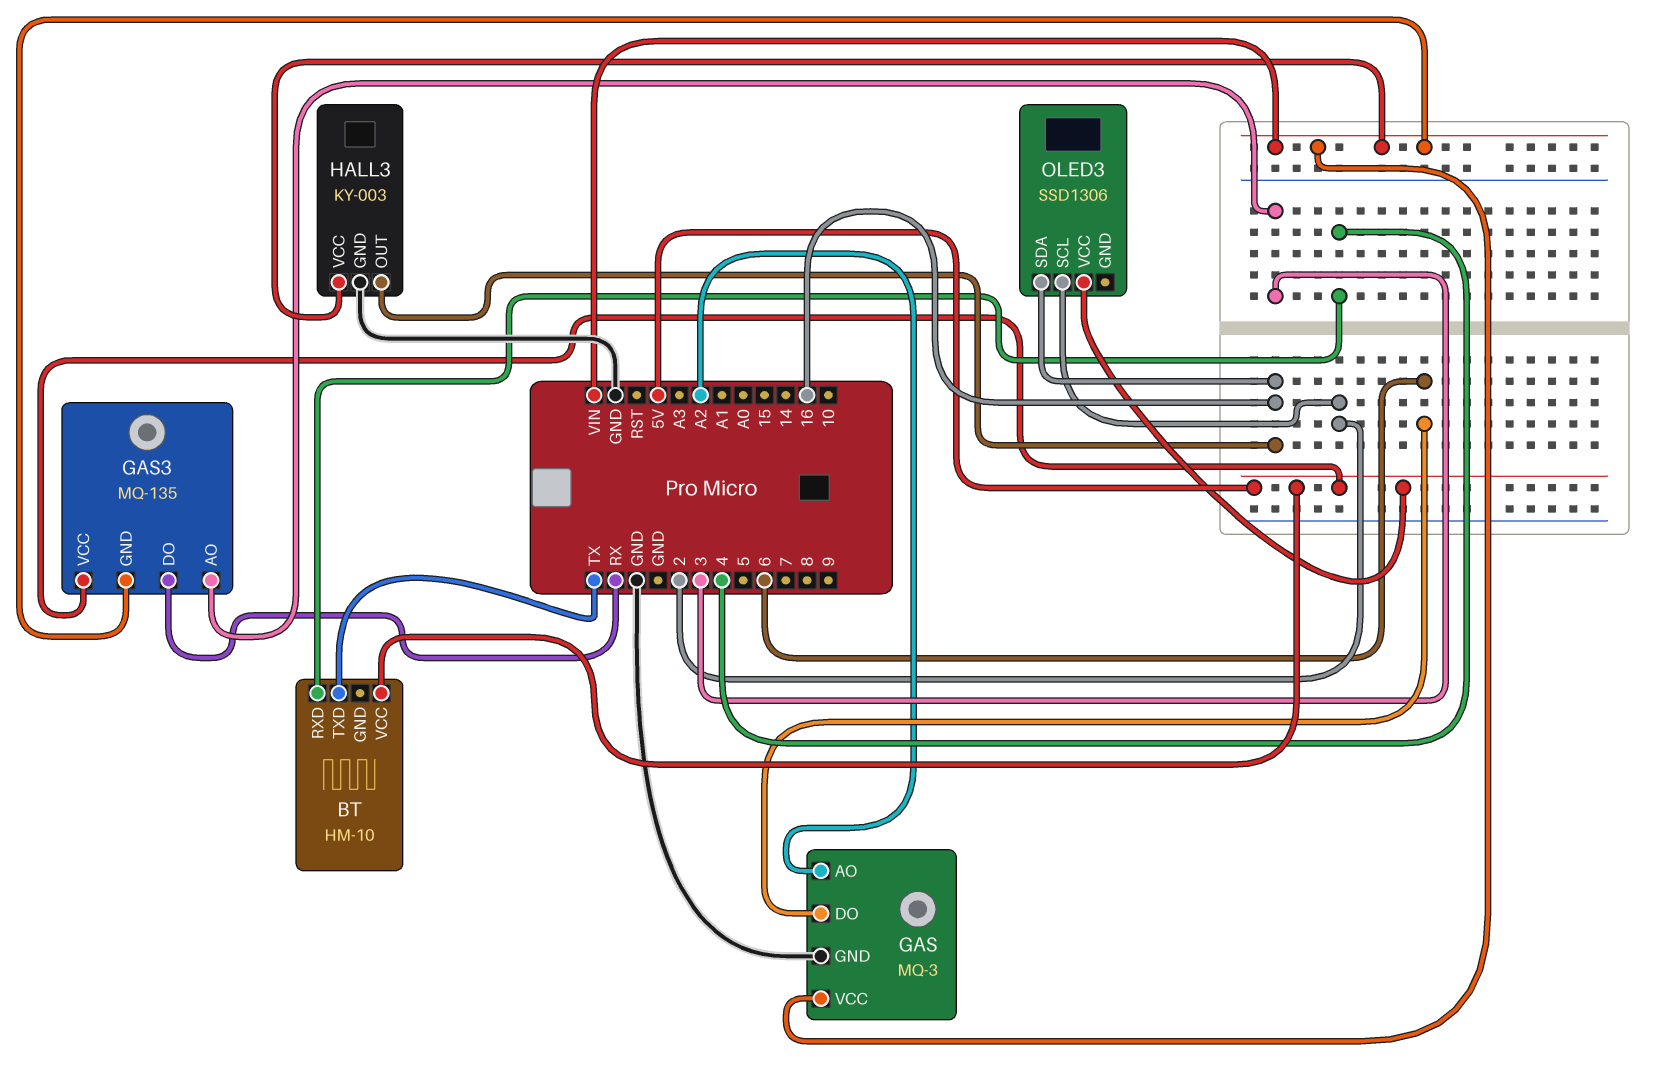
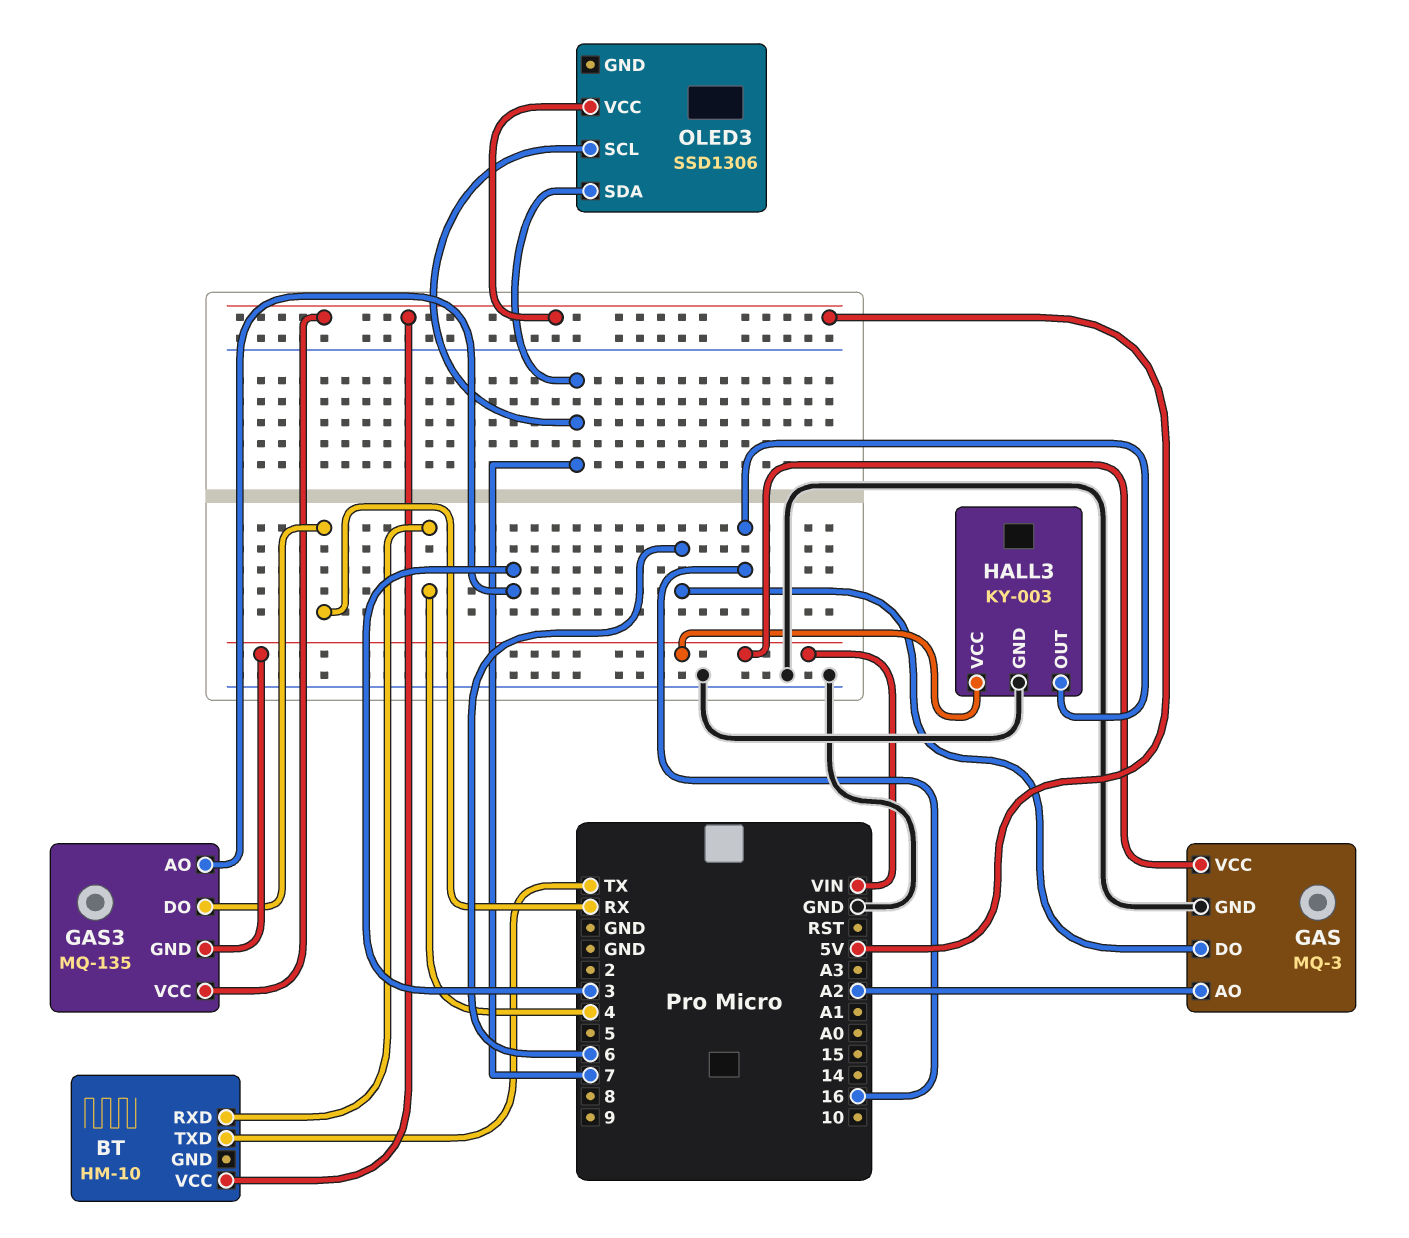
OLED3 pin SCL: 2 -> 7
OLED3 pin SDA: 16 -> 7

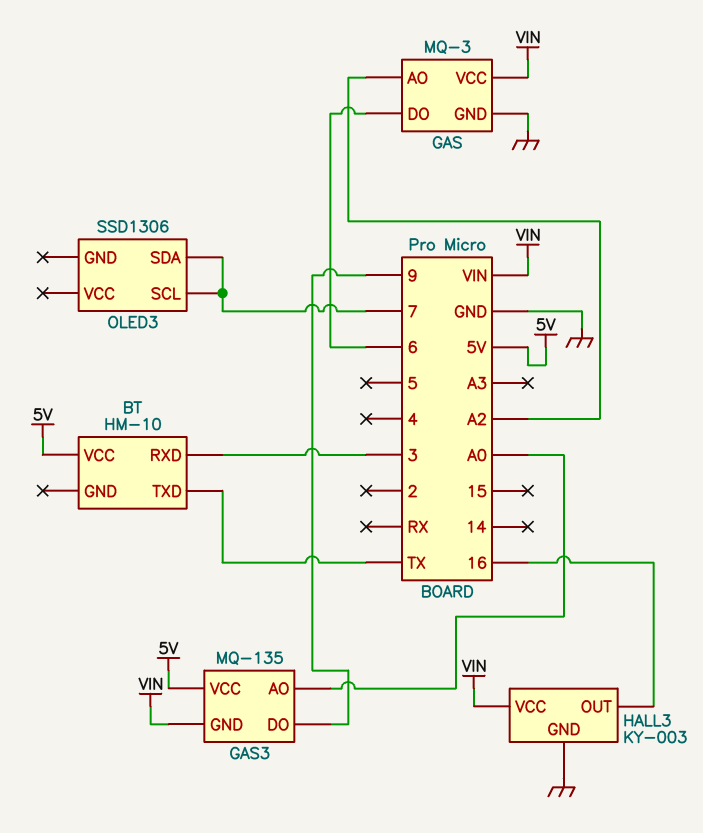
BT pin RXD: 4 -> 3
GAS3 pin AO: 3 -> A0
GAS3 pin DO: RX -> 9
OLED3 pin VCC: 5V -> none

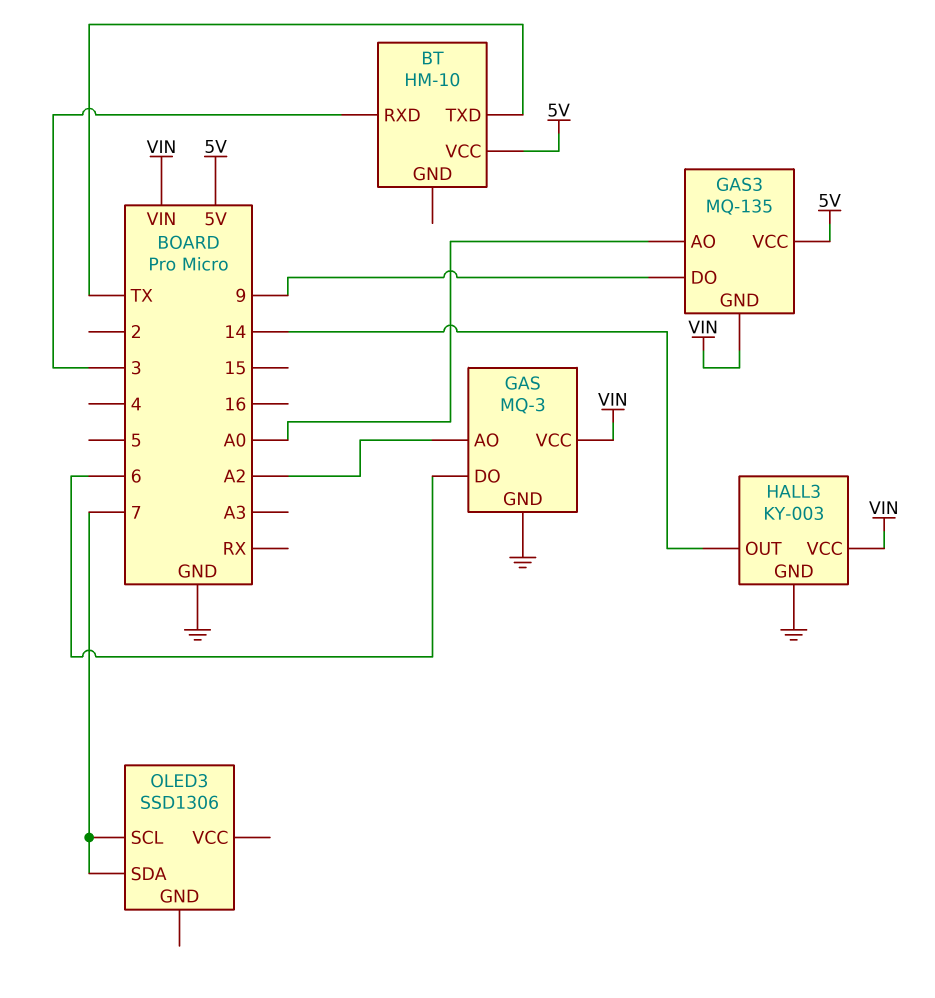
HALL3 pin OUT: 16 -> 14

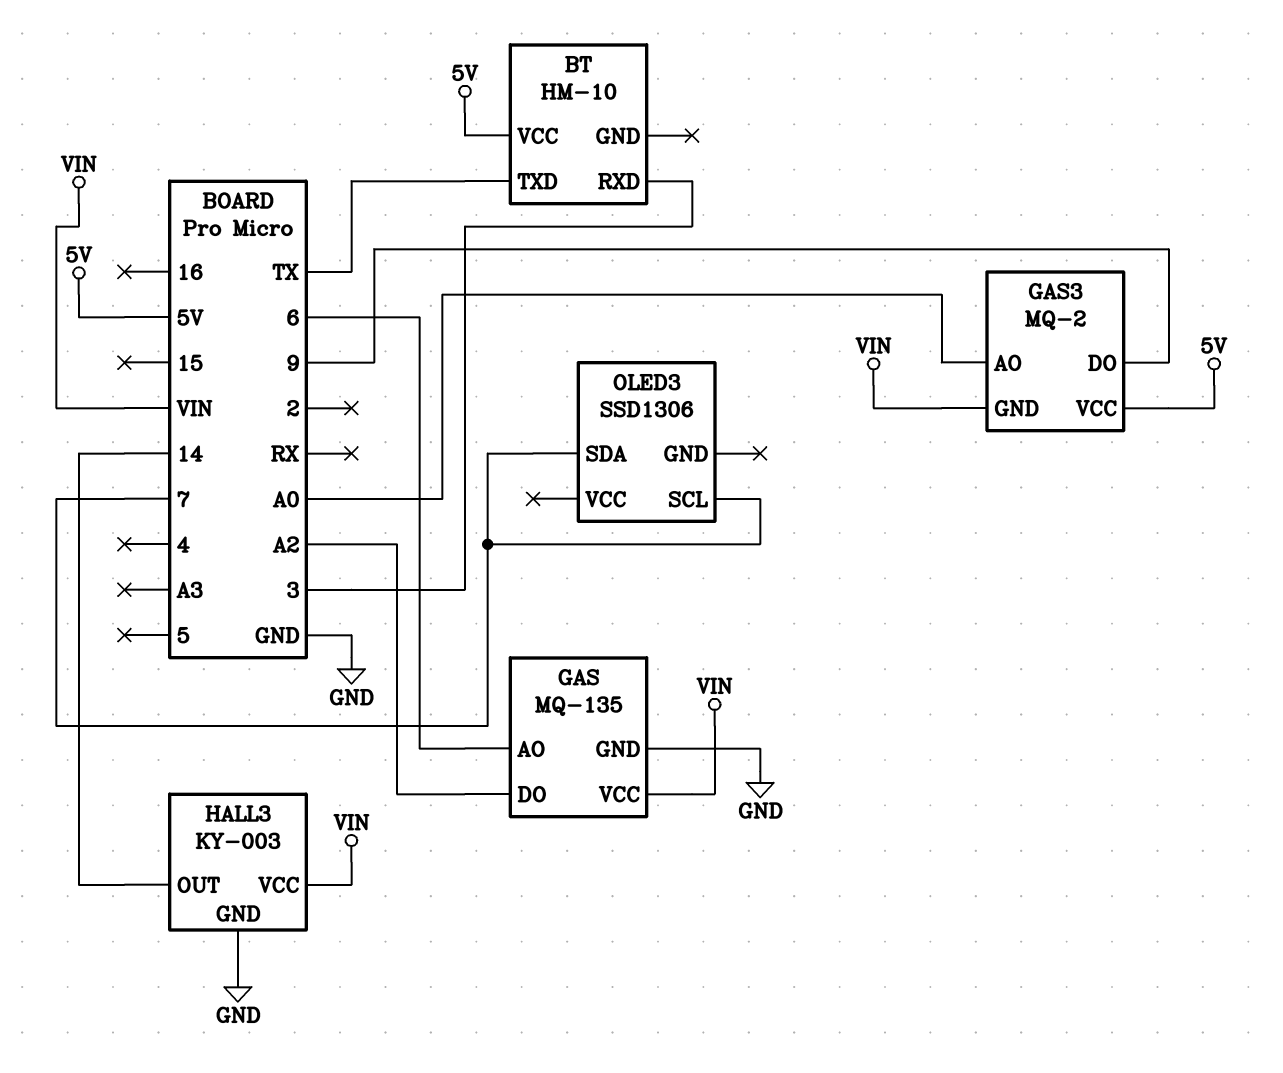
GAS: MQ-3 -> MQ-135
GAS pin AO: A2 -> 6
GAS pin DO: 6 -> A2
GAS3: MQ-135 -> MQ-2

